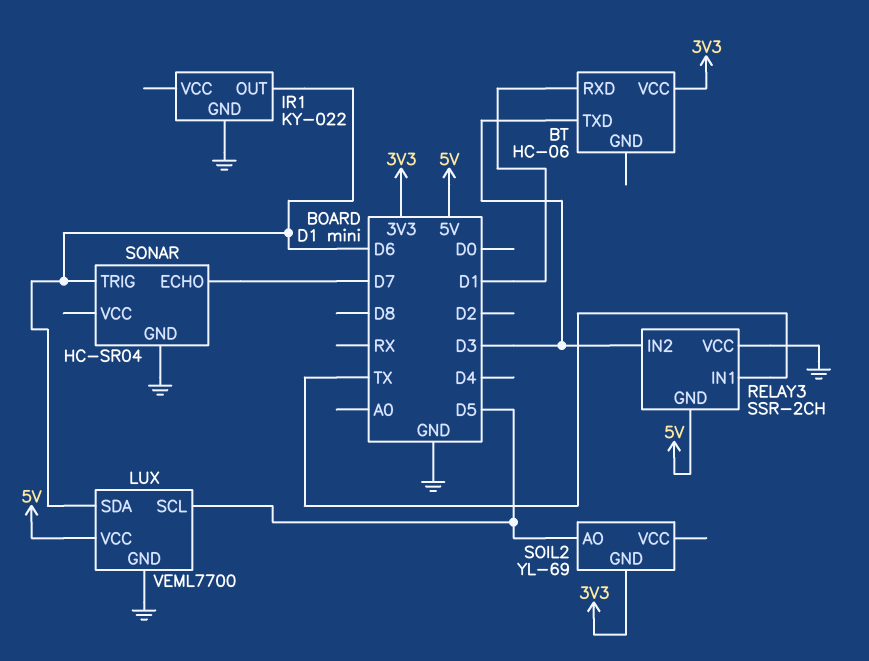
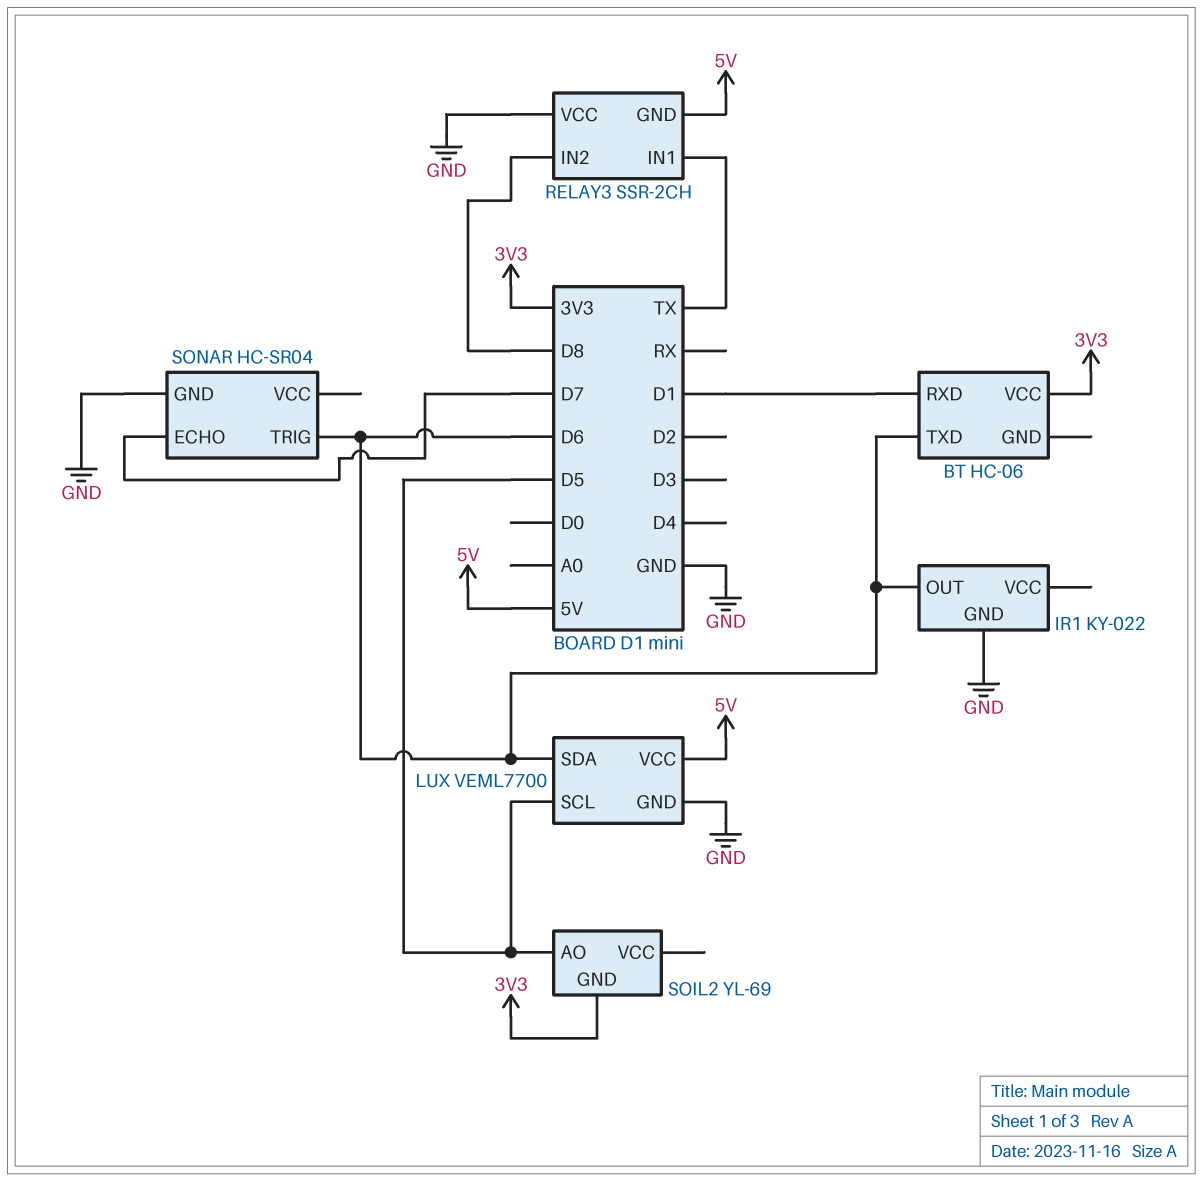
BT pin TXD: D3 -> D6
RELAY3 pin IN2: D3 -> D8

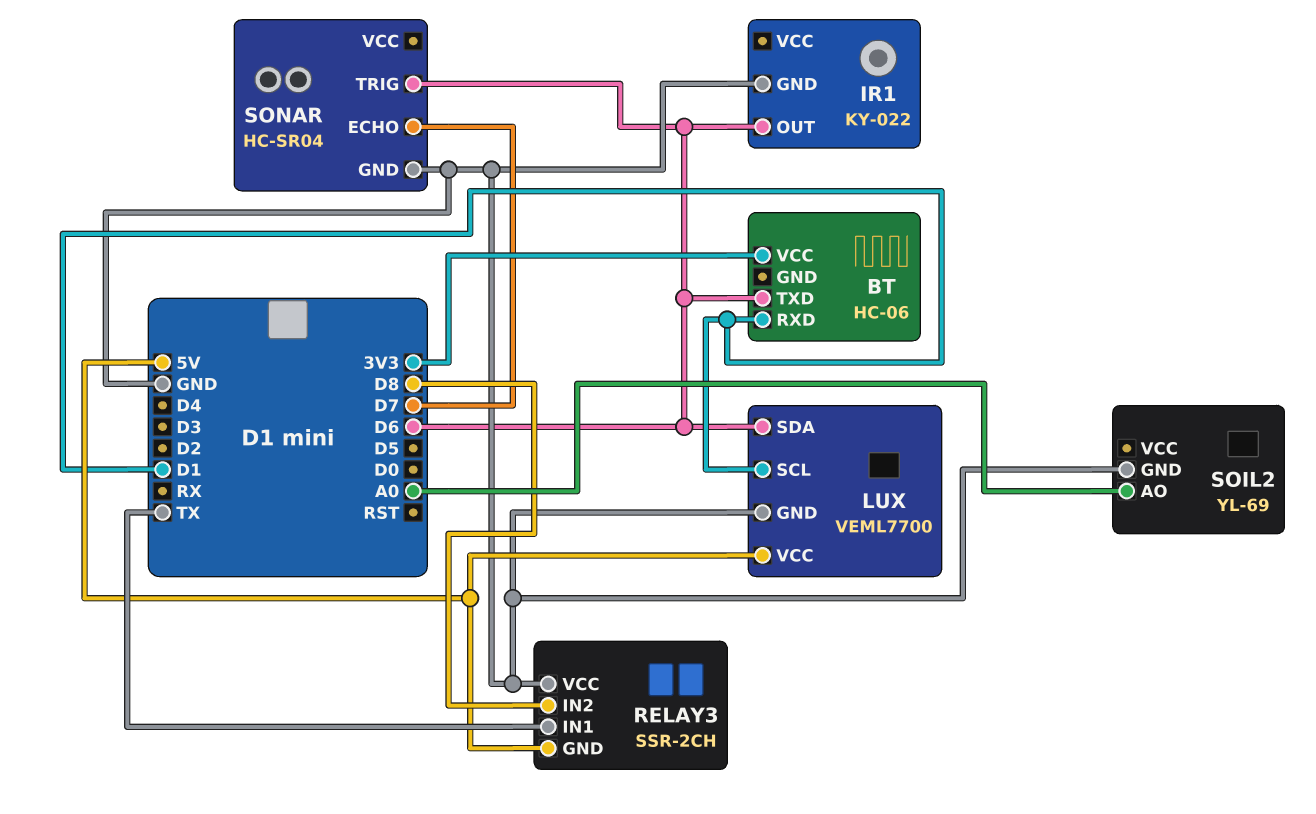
LUX pin SCL: D5 -> D1
SOIL2 pin AO: D5 -> A0
SOIL2 pin GND: 3V3 -> GND

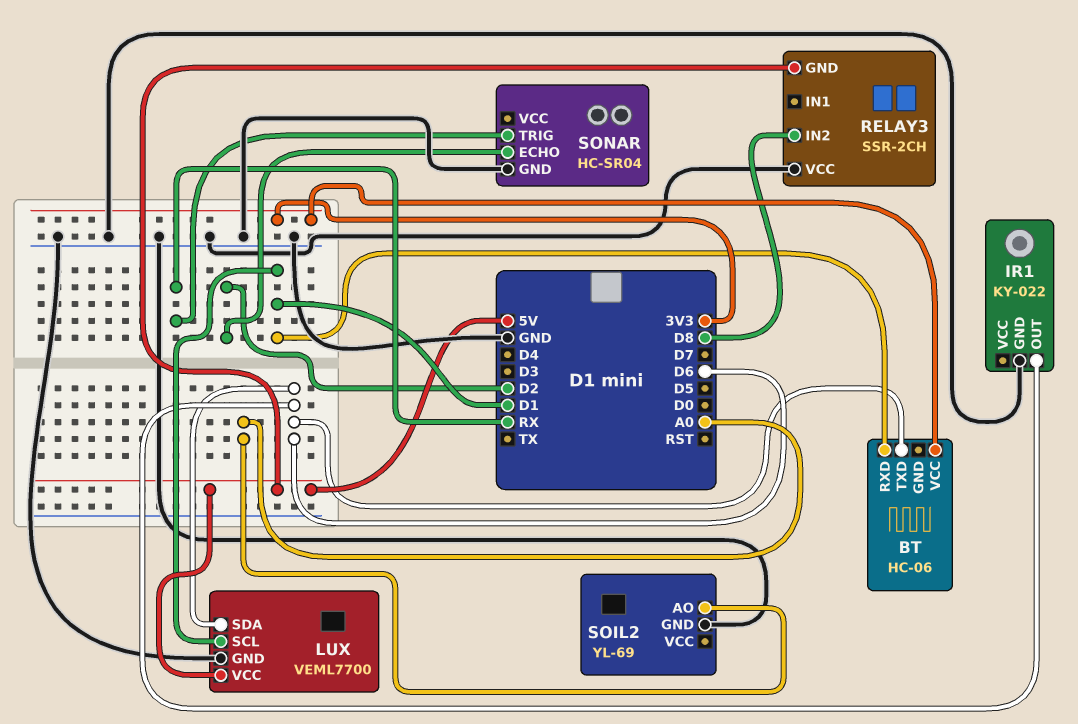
RELAY3 pin IN1: TX -> none
SONAR pin ECHO: D7 -> D2
SONAR pin TRIG: D6 -> RX

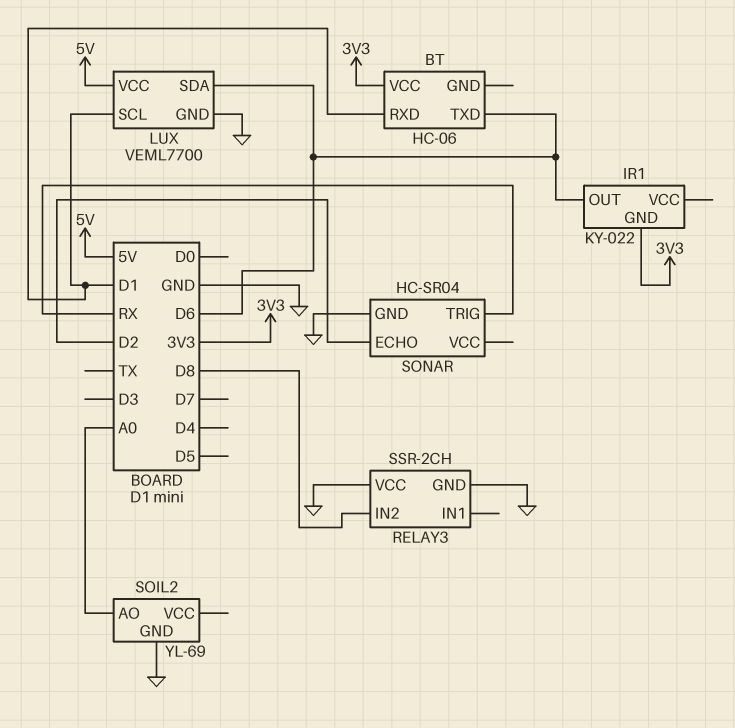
IR1 pin GND: GND -> 3V3
RELAY3 pin GND: 5V -> GND

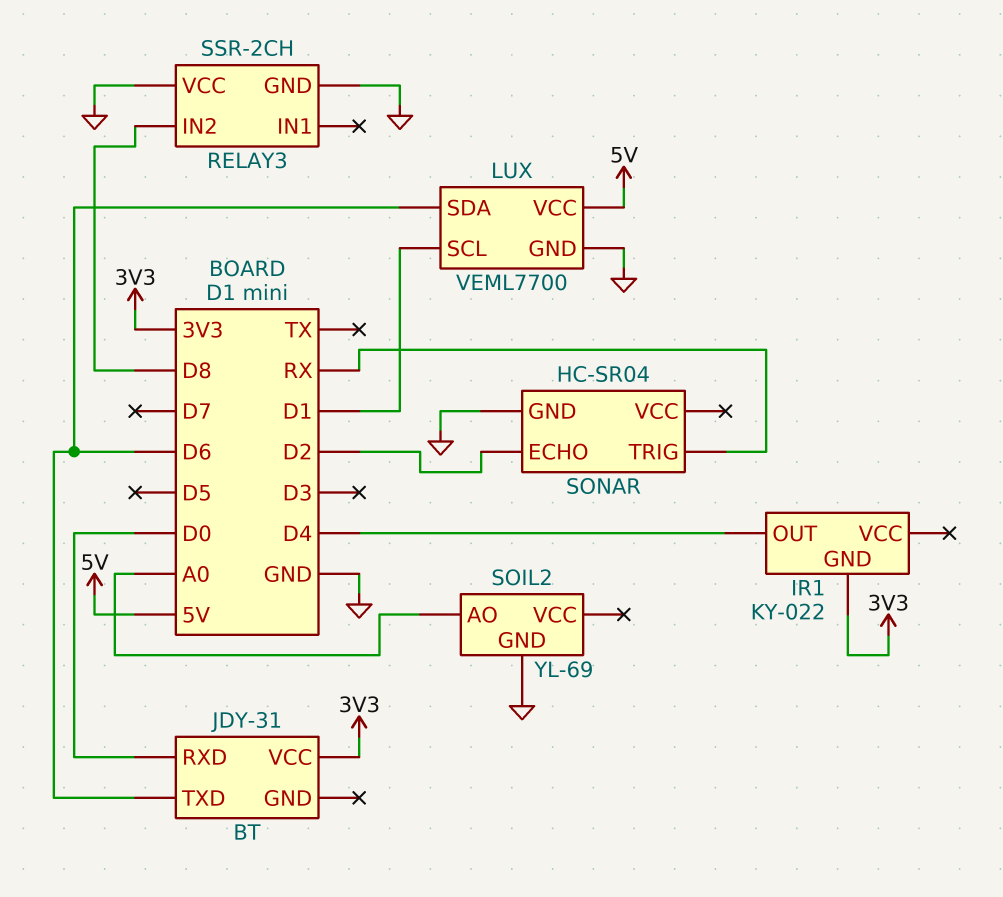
BT: HC-06 -> JDY-31
BT pin RXD: D1 -> D0
IR1 pin OUT: D6 -> D4

